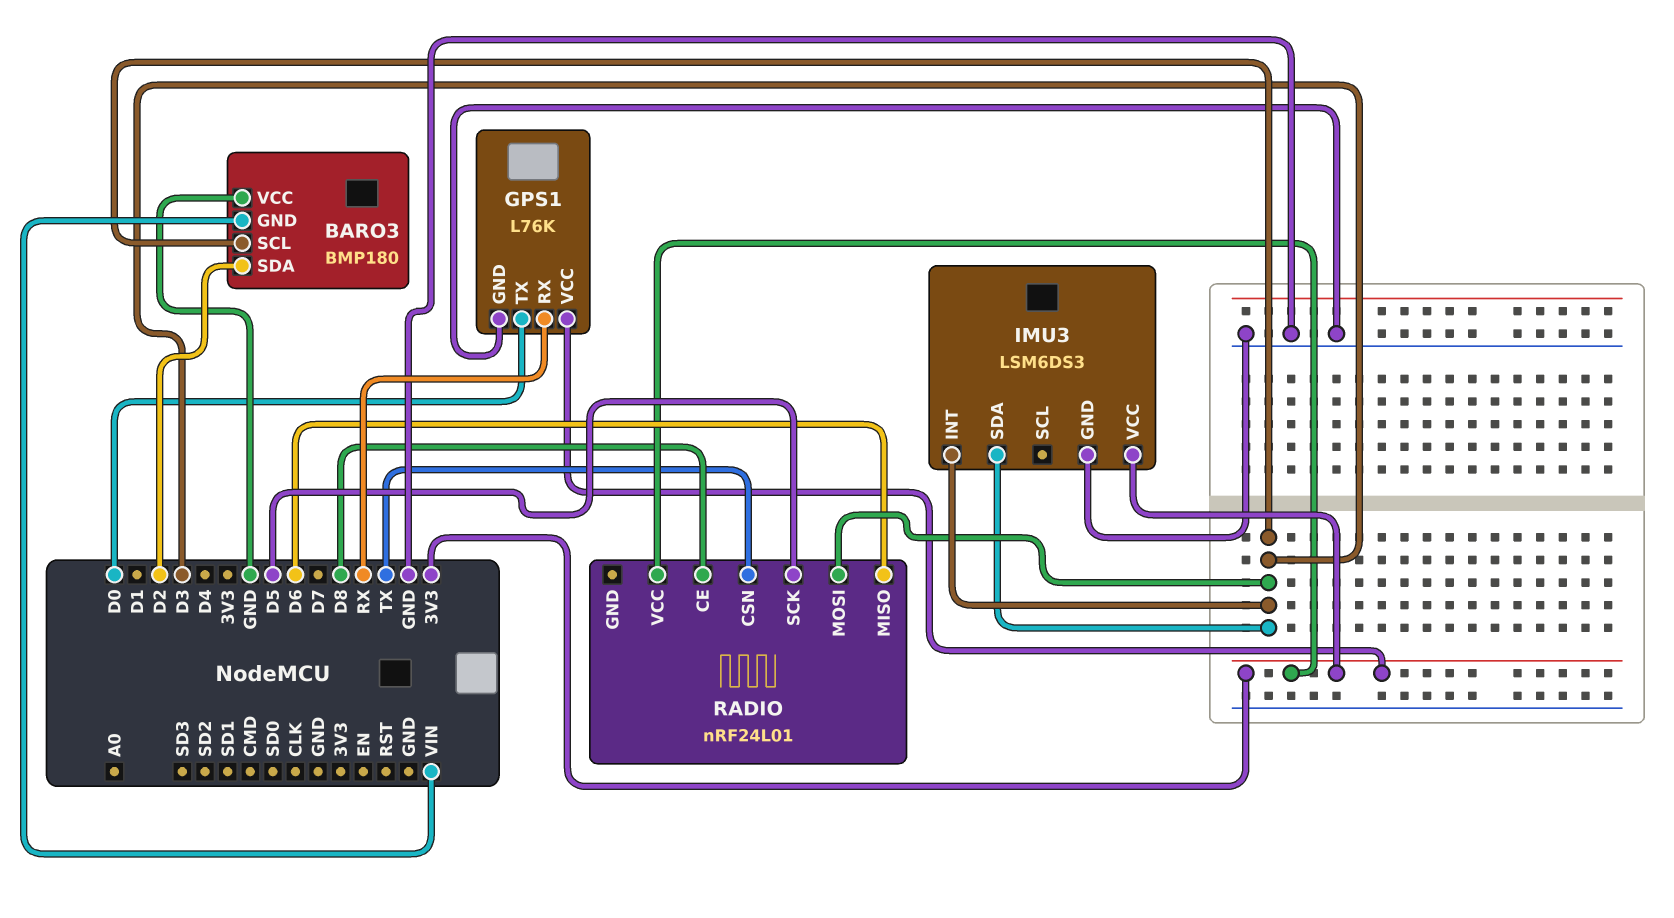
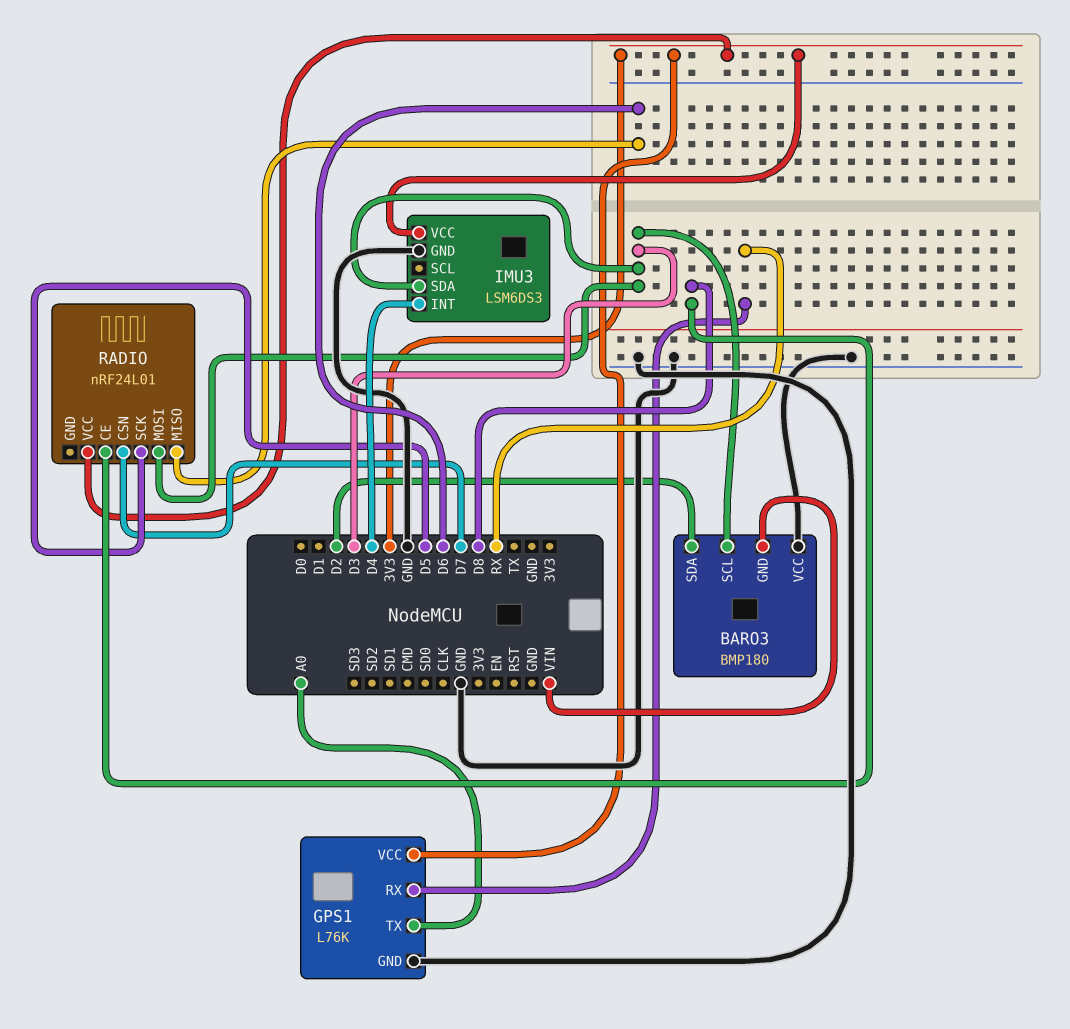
GPS1 pin TX: D0 -> A0
IMU3 pin INT: D3 -> D4
RADIO pin CSN: TX -> D7

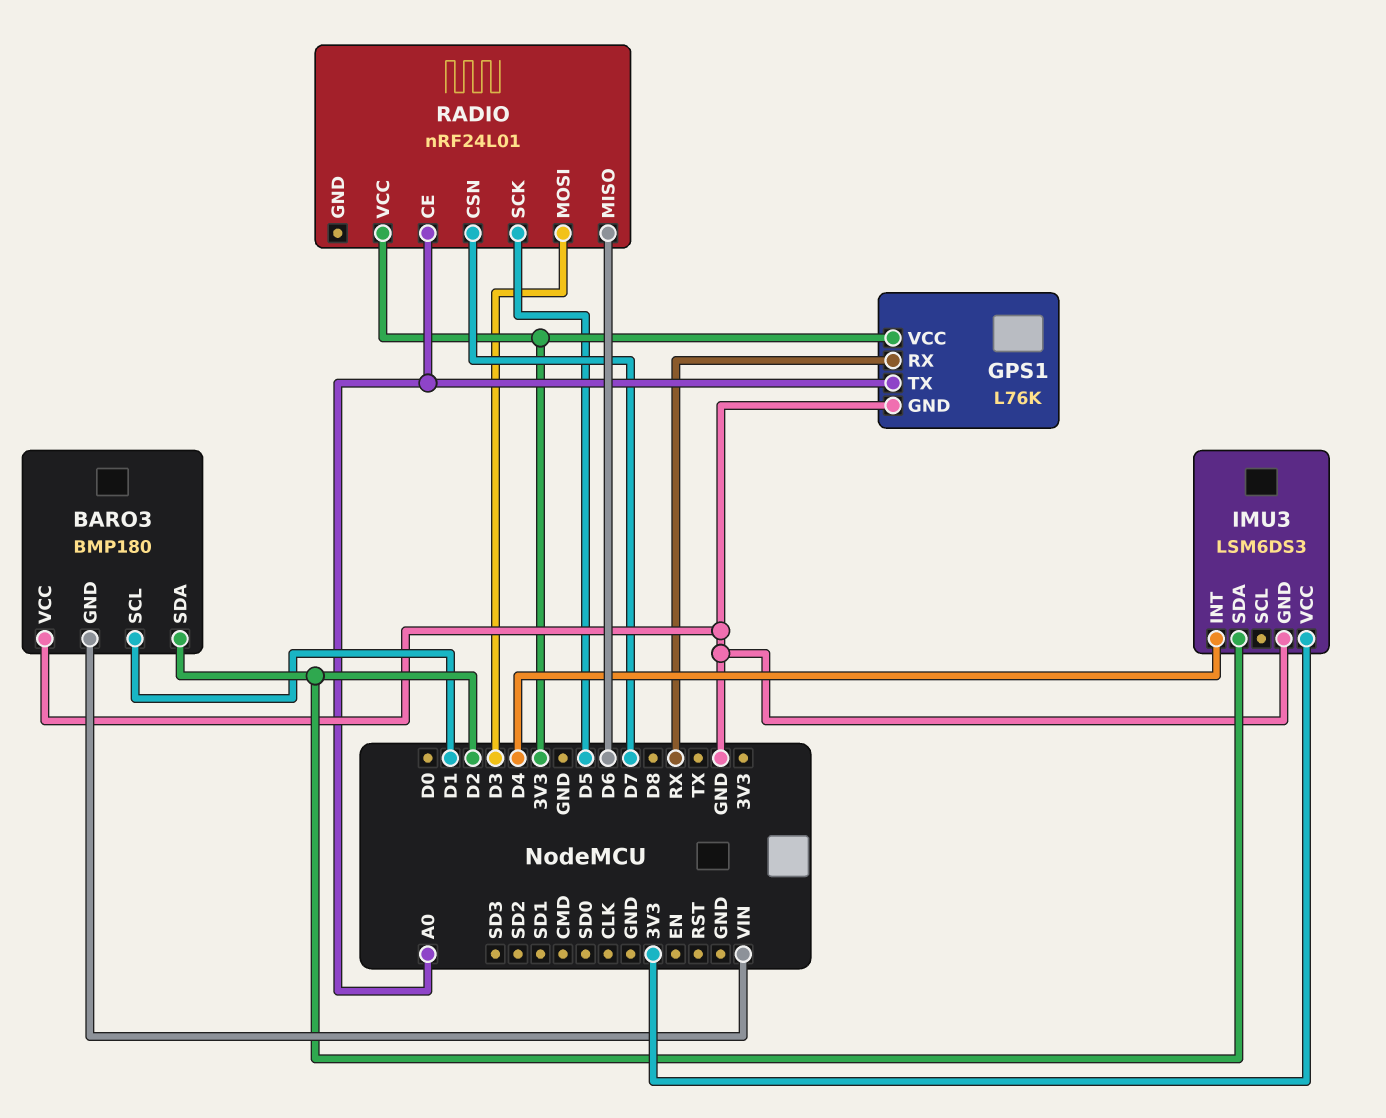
BARO3 pin SCL: D3 -> D1
IMU3 pin SDA: D3 -> D2
RADIO pin CE: D8 -> A0

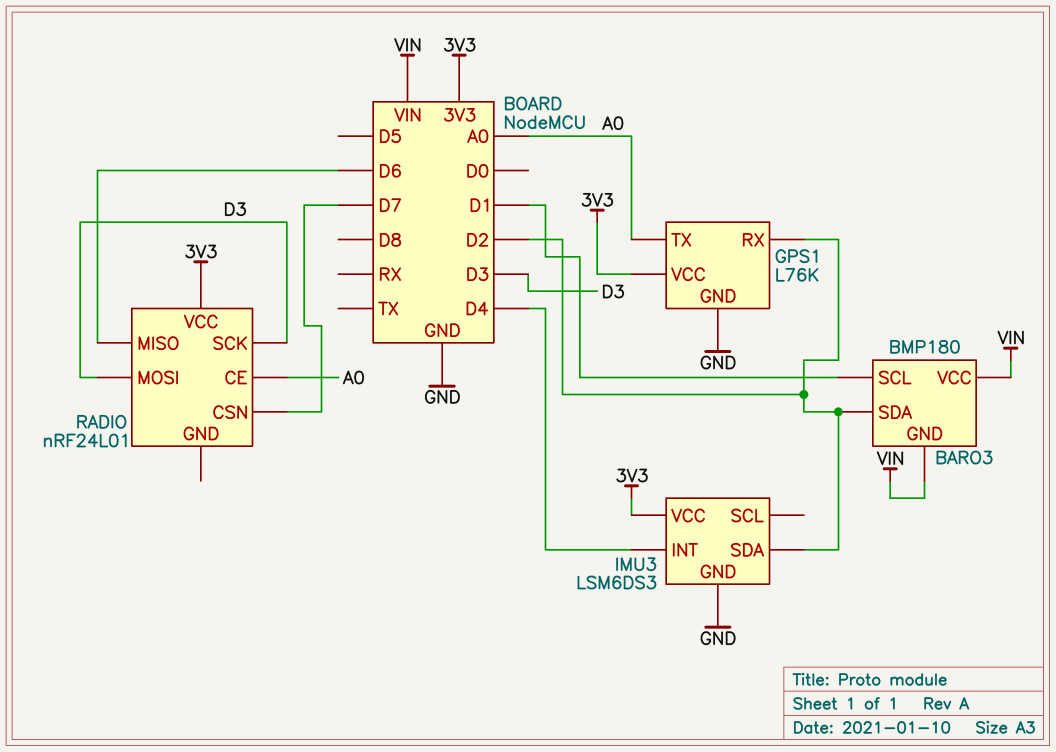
BARO3 pin VCC: GND -> VIN
GPS1 pin RX: RX -> D2
RADIO pin SCK: D5 -> D3

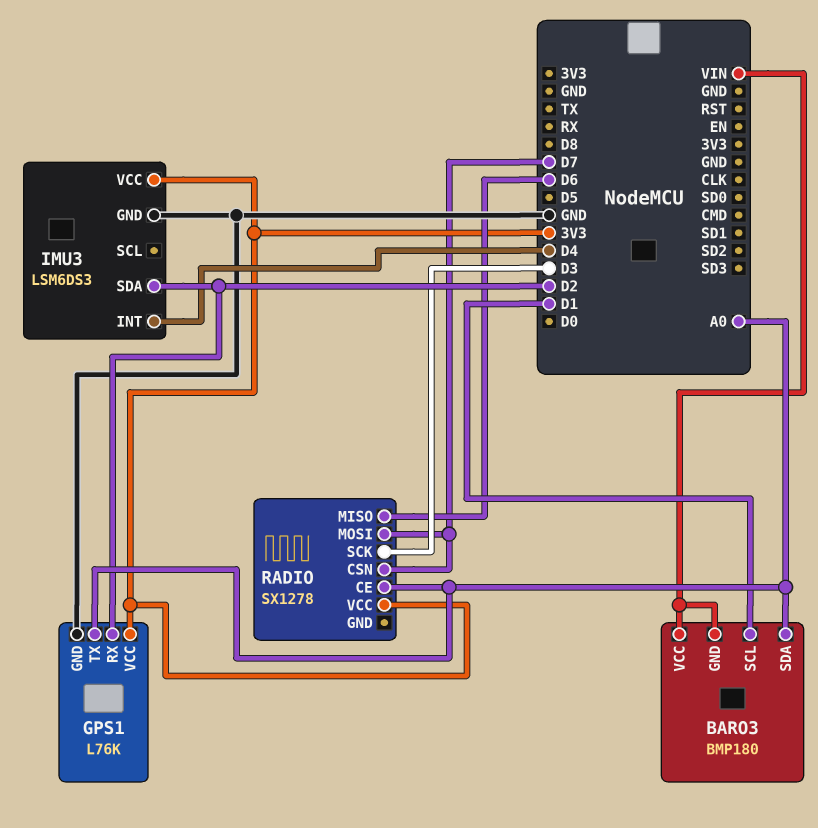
BARO3 pin SDA: D2 -> A0
RADIO: nRF24L01 -> SX1278
RADIO pin MOSI: D3 -> D7

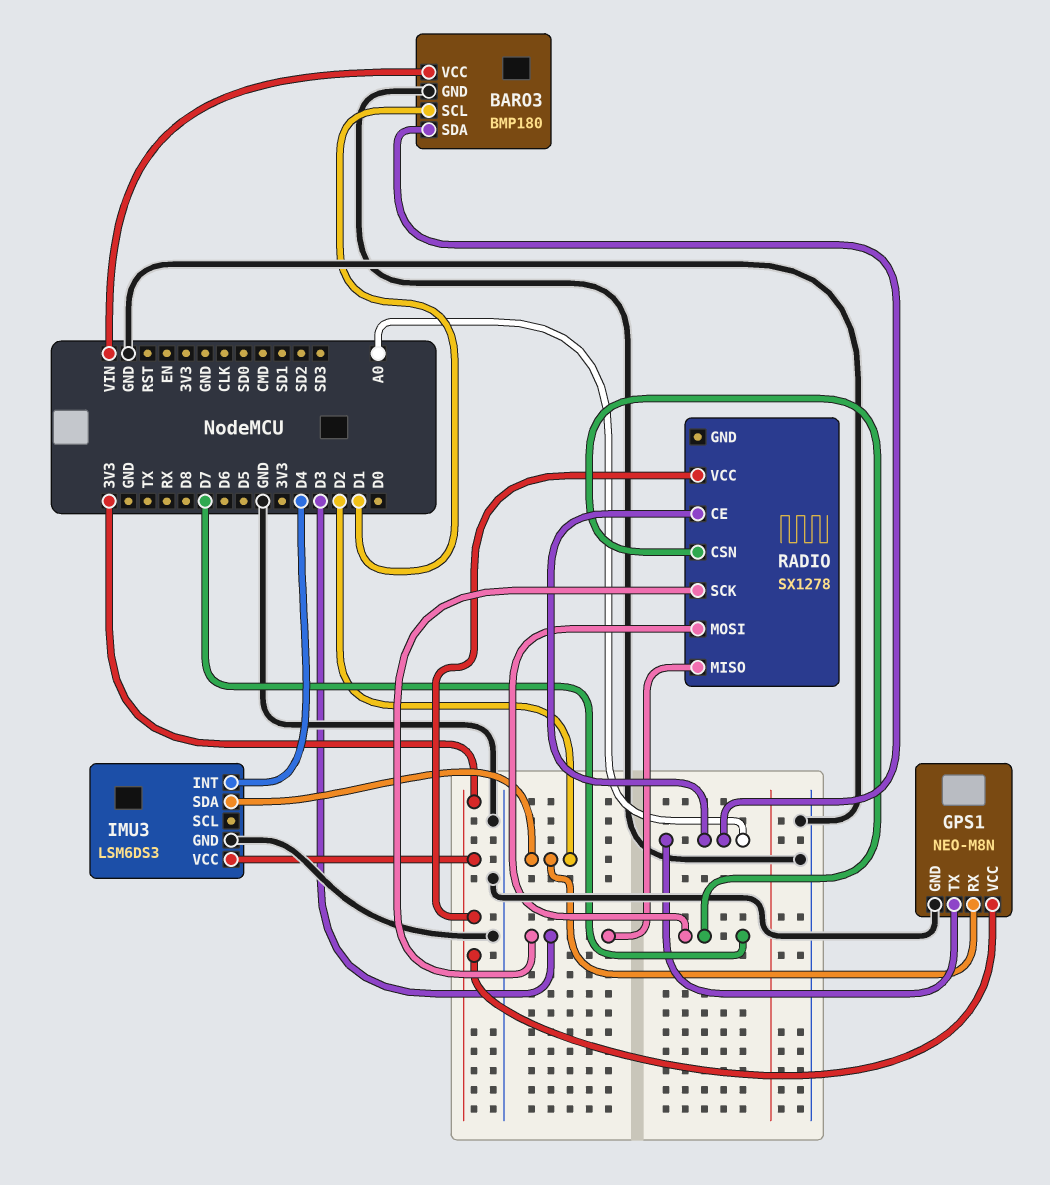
BARO3 pin GND: VIN -> GND
GPS1: L76K -> NEO-M8N
RADIO pin MISO: D6 -> D3

